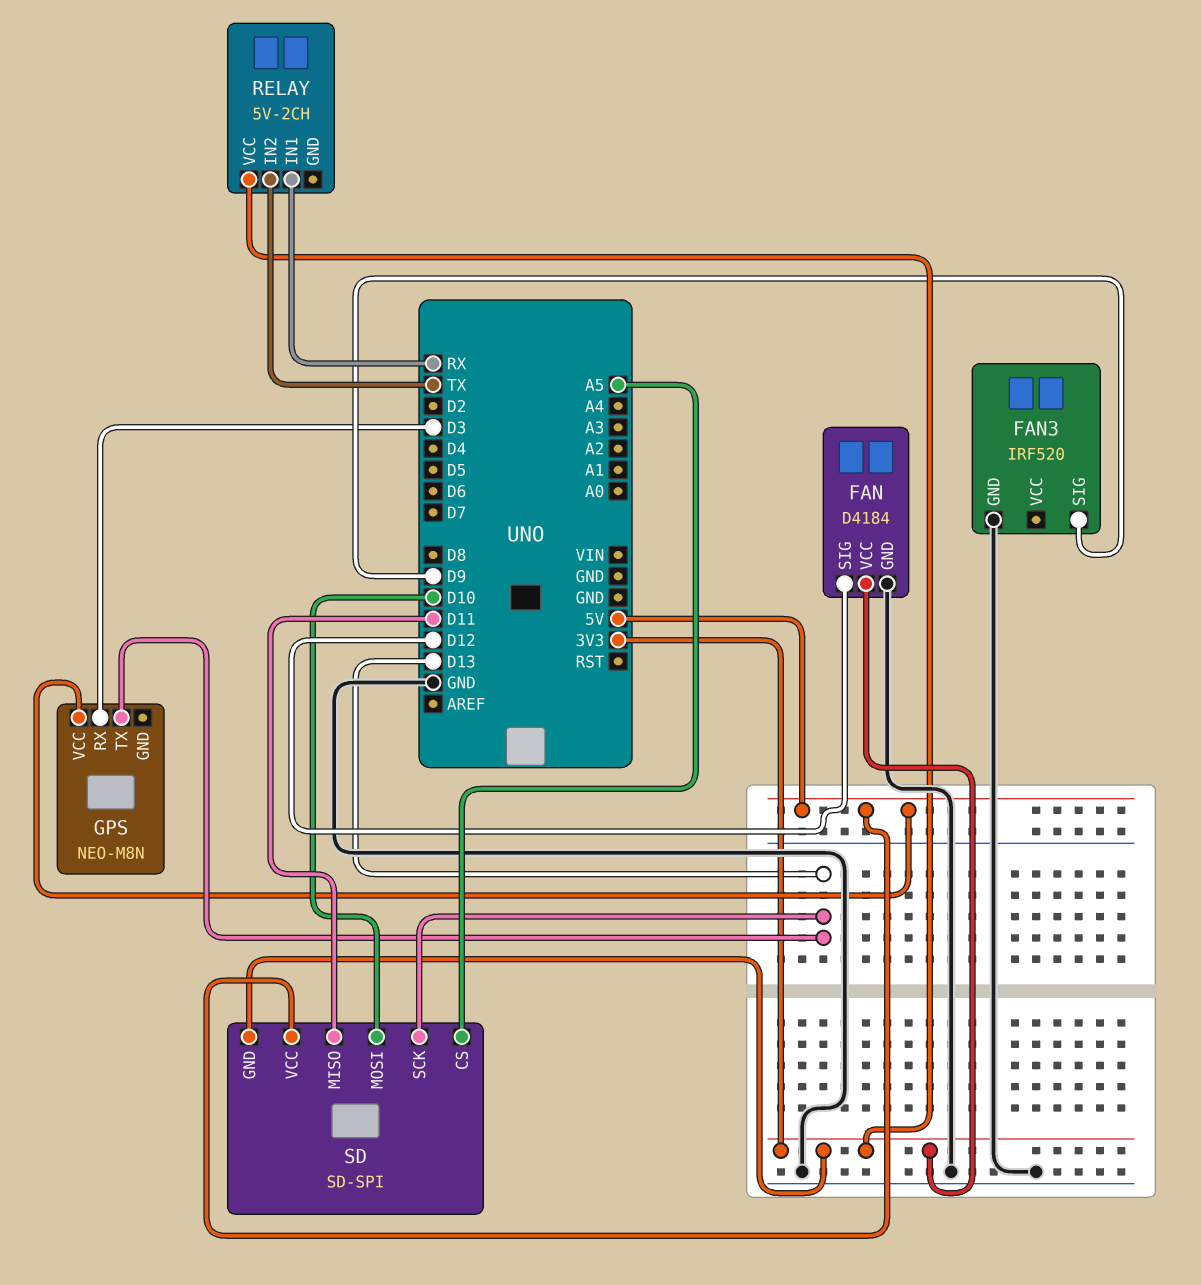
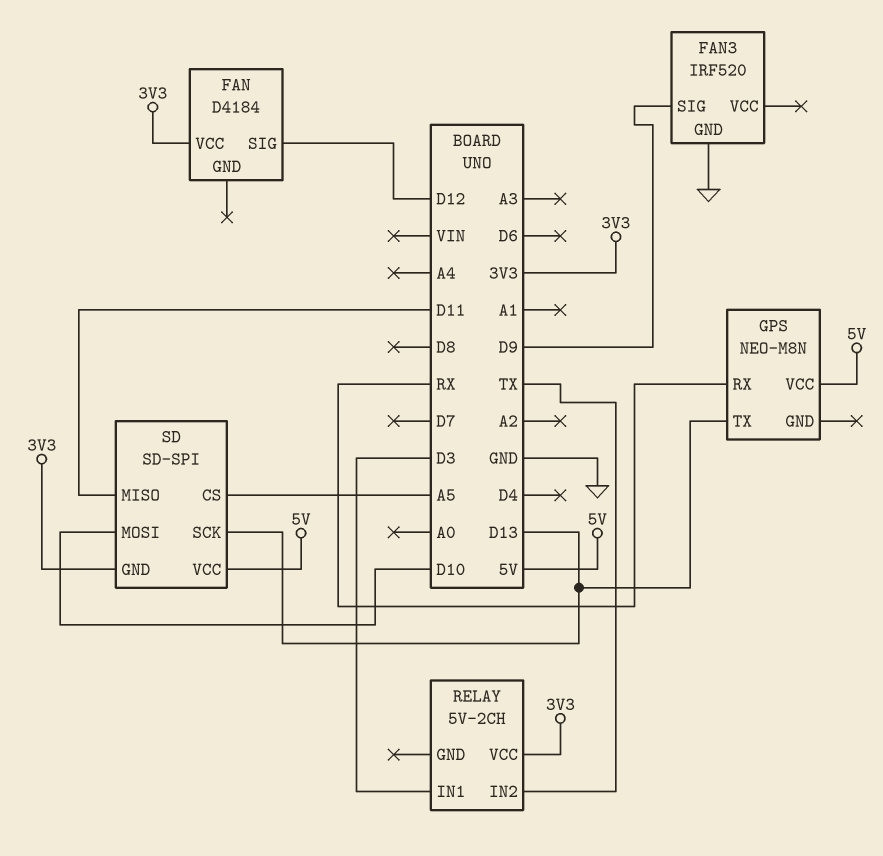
FAN pin GND: GND -> none
GPS pin RX: D3 -> RX
RELAY pin IN1: RX -> D3

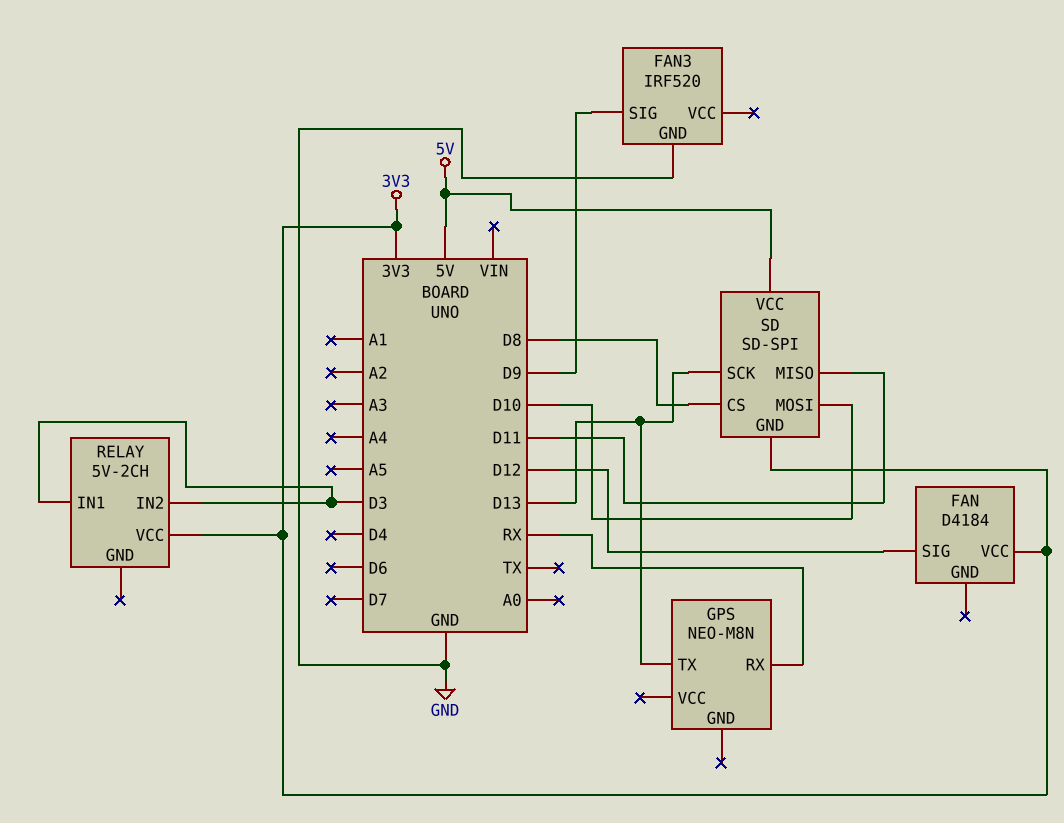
GPS pin VCC: 5V -> none
RELAY pin IN2: TX -> D3
SD pin CS: A5 -> D8

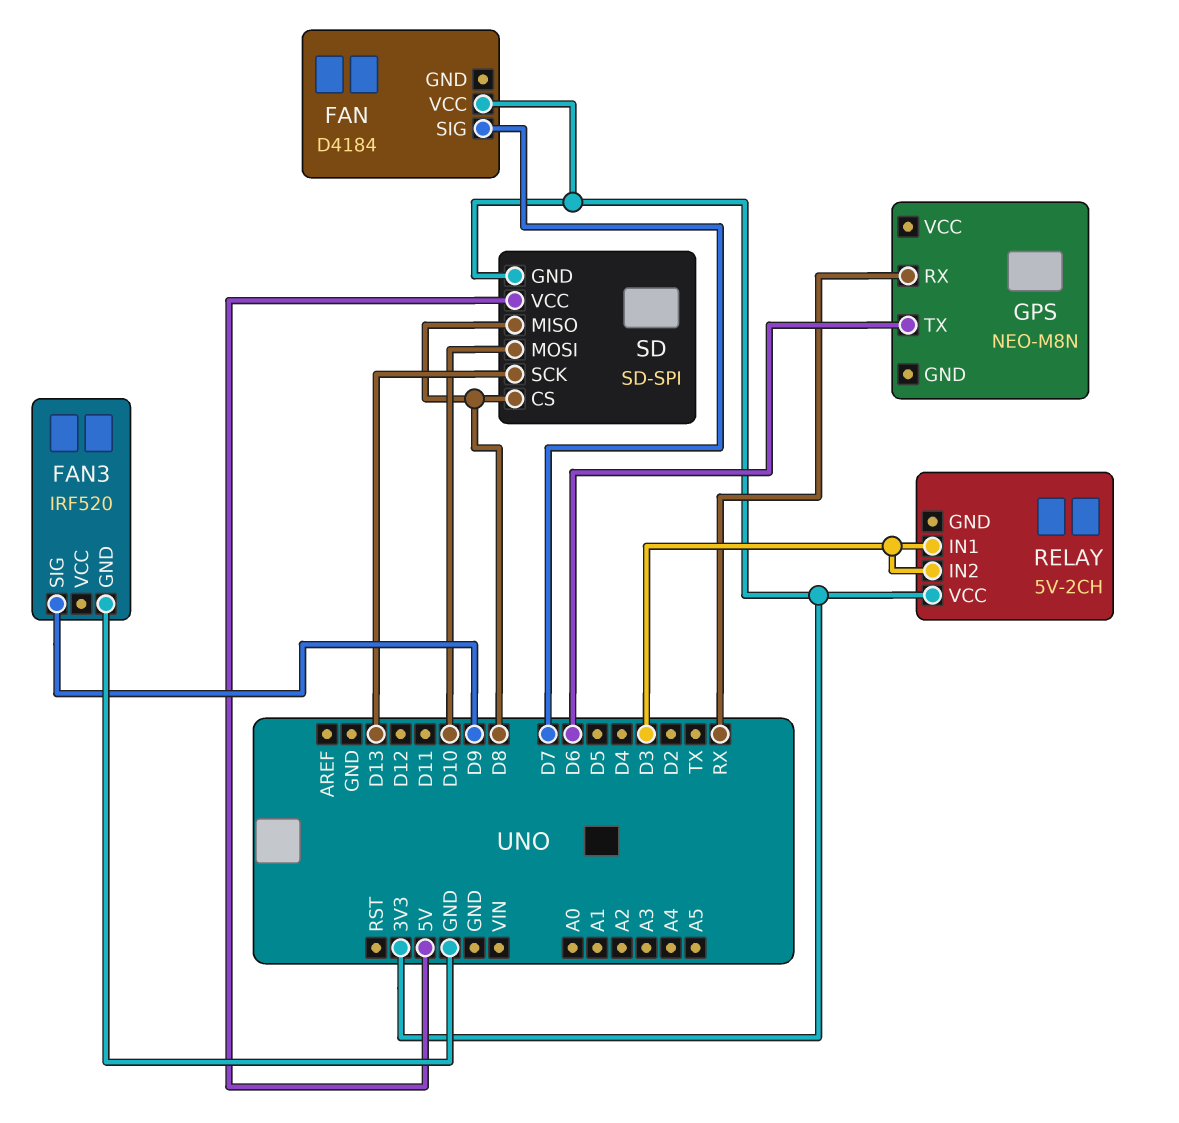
FAN pin SIG: D12 -> D7
GPS pin TX: D13 -> D6
SD pin MISO: D11 -> D8

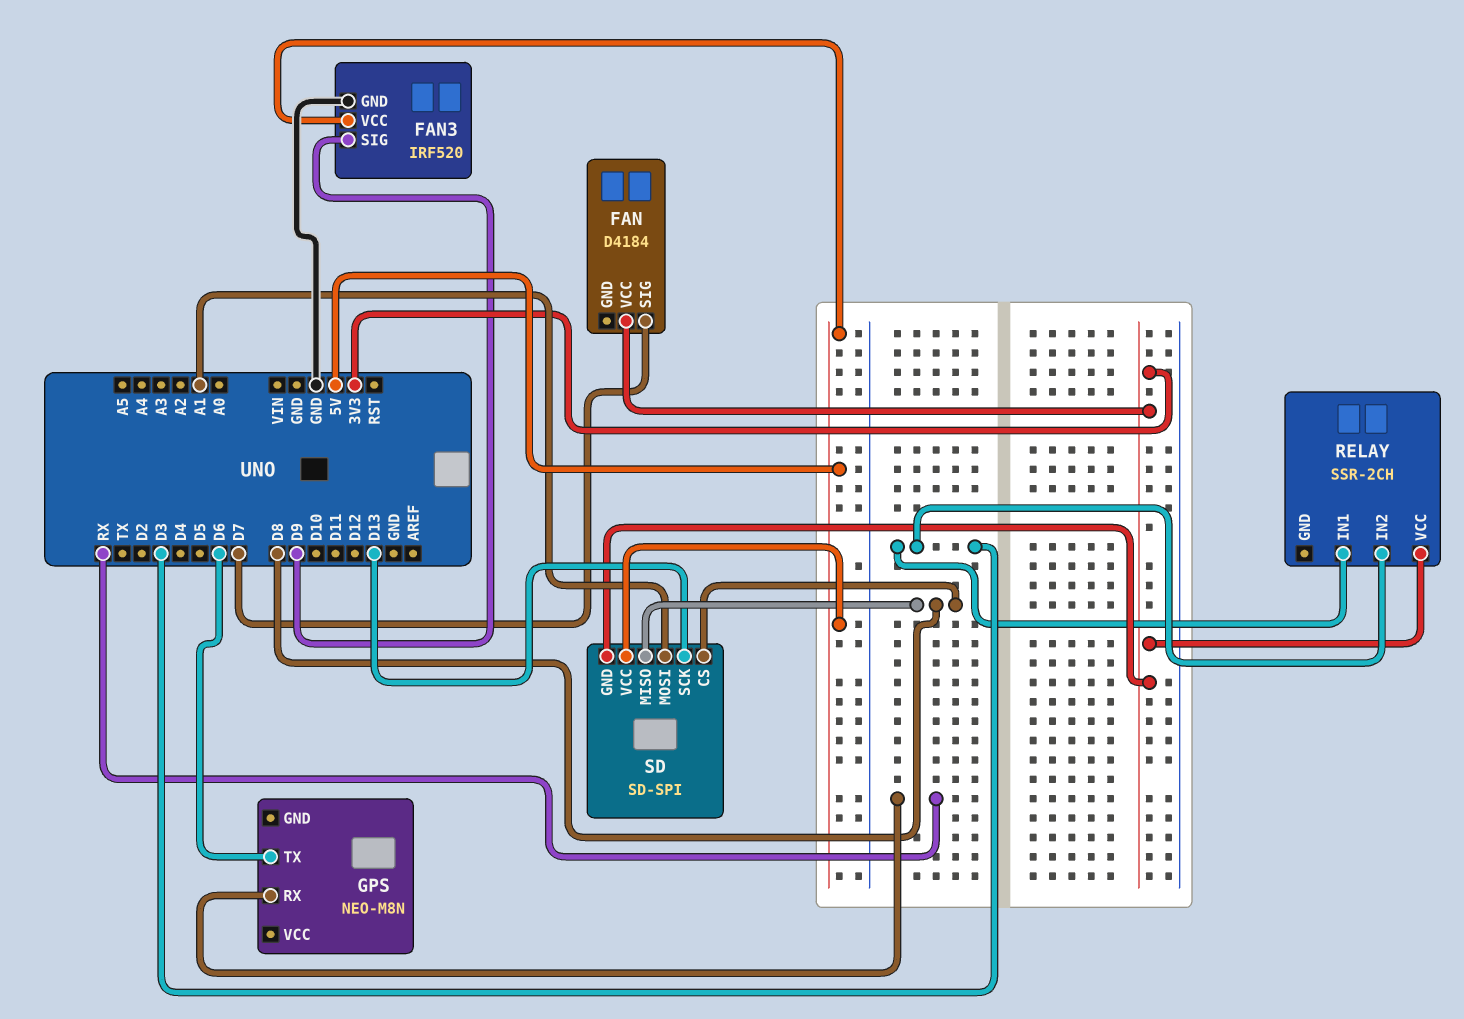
FAN3 pin VCC: none -> 5V
RELAY: 5V-2CH -> SSR-2CH
SD pin MOSI: D10 -> A1

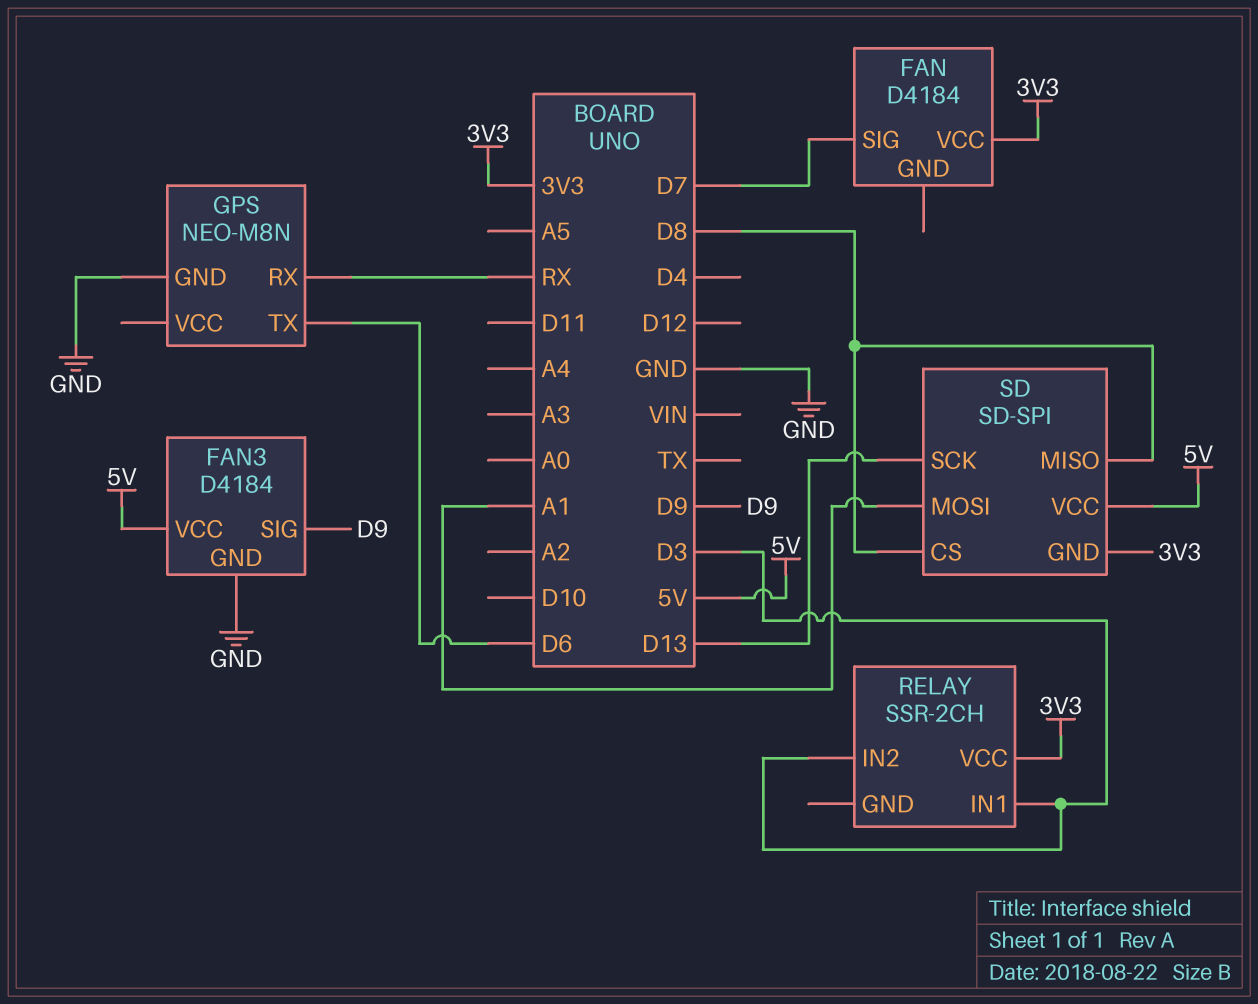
FAN3: IRF520 -> D4184
GPS pin GND: none -> GND

